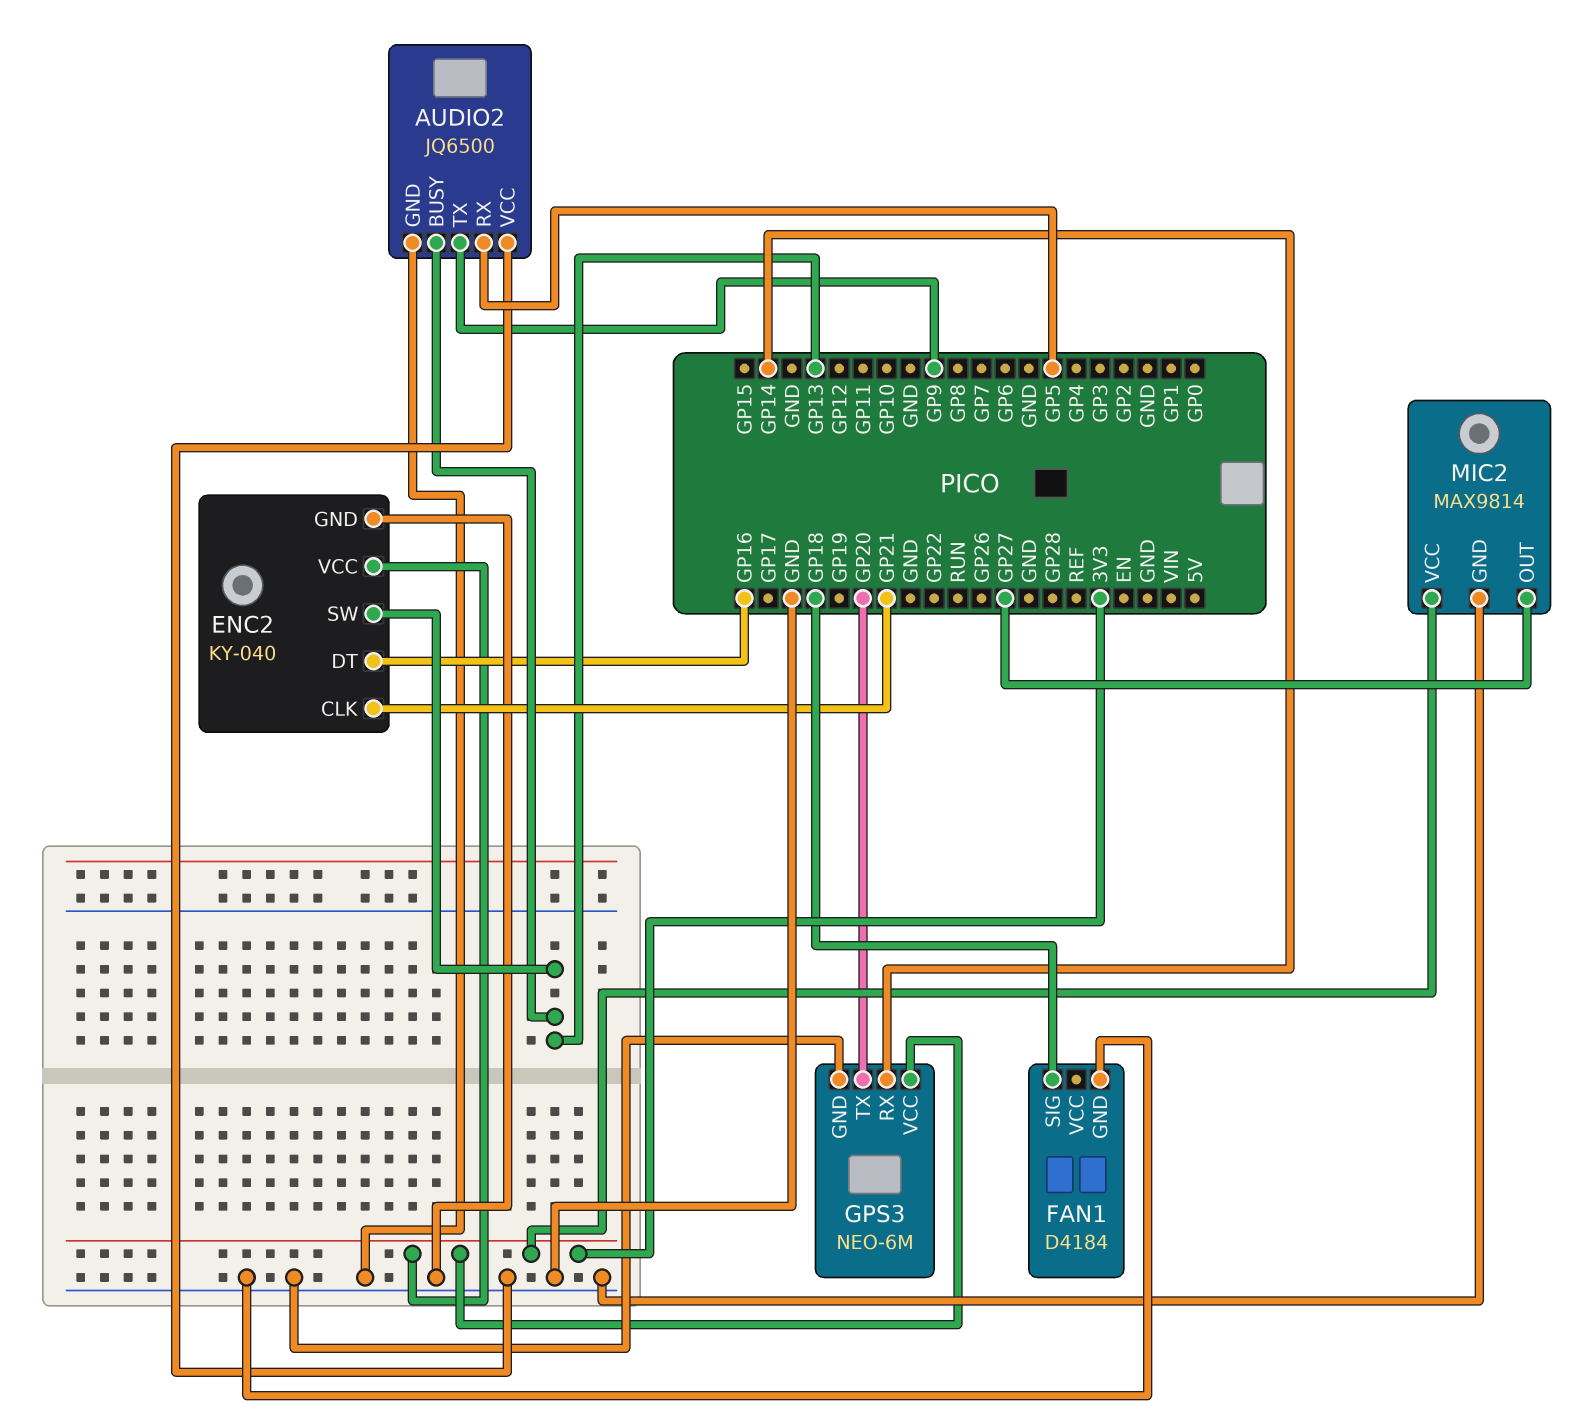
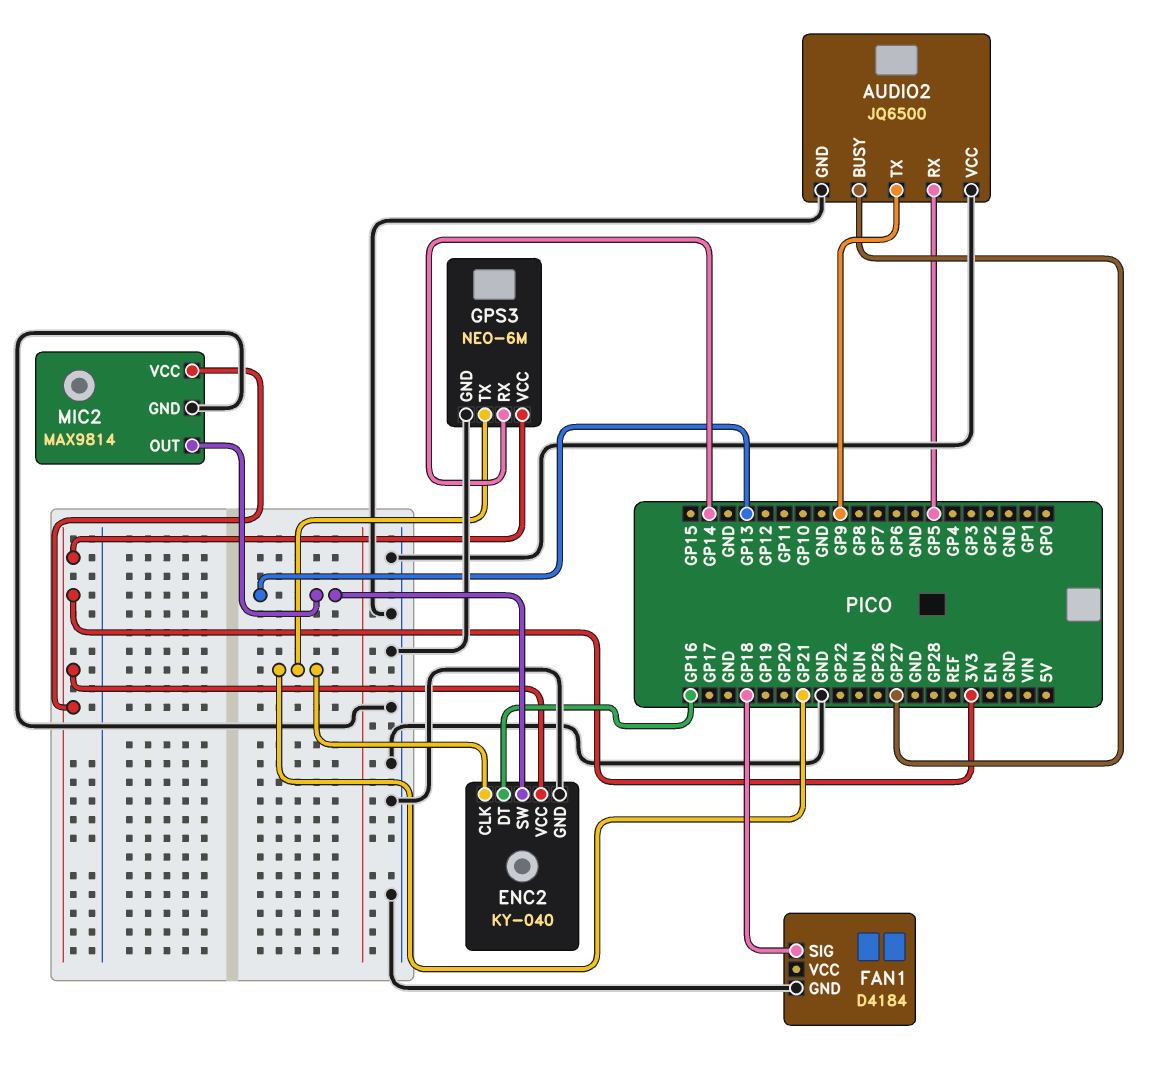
AUDIO2 pin BUSY: GP13 -> GP27
GPS3 pin TX: GP20 -> GP21
MIC2 pin OUT: GP27 -> GP13

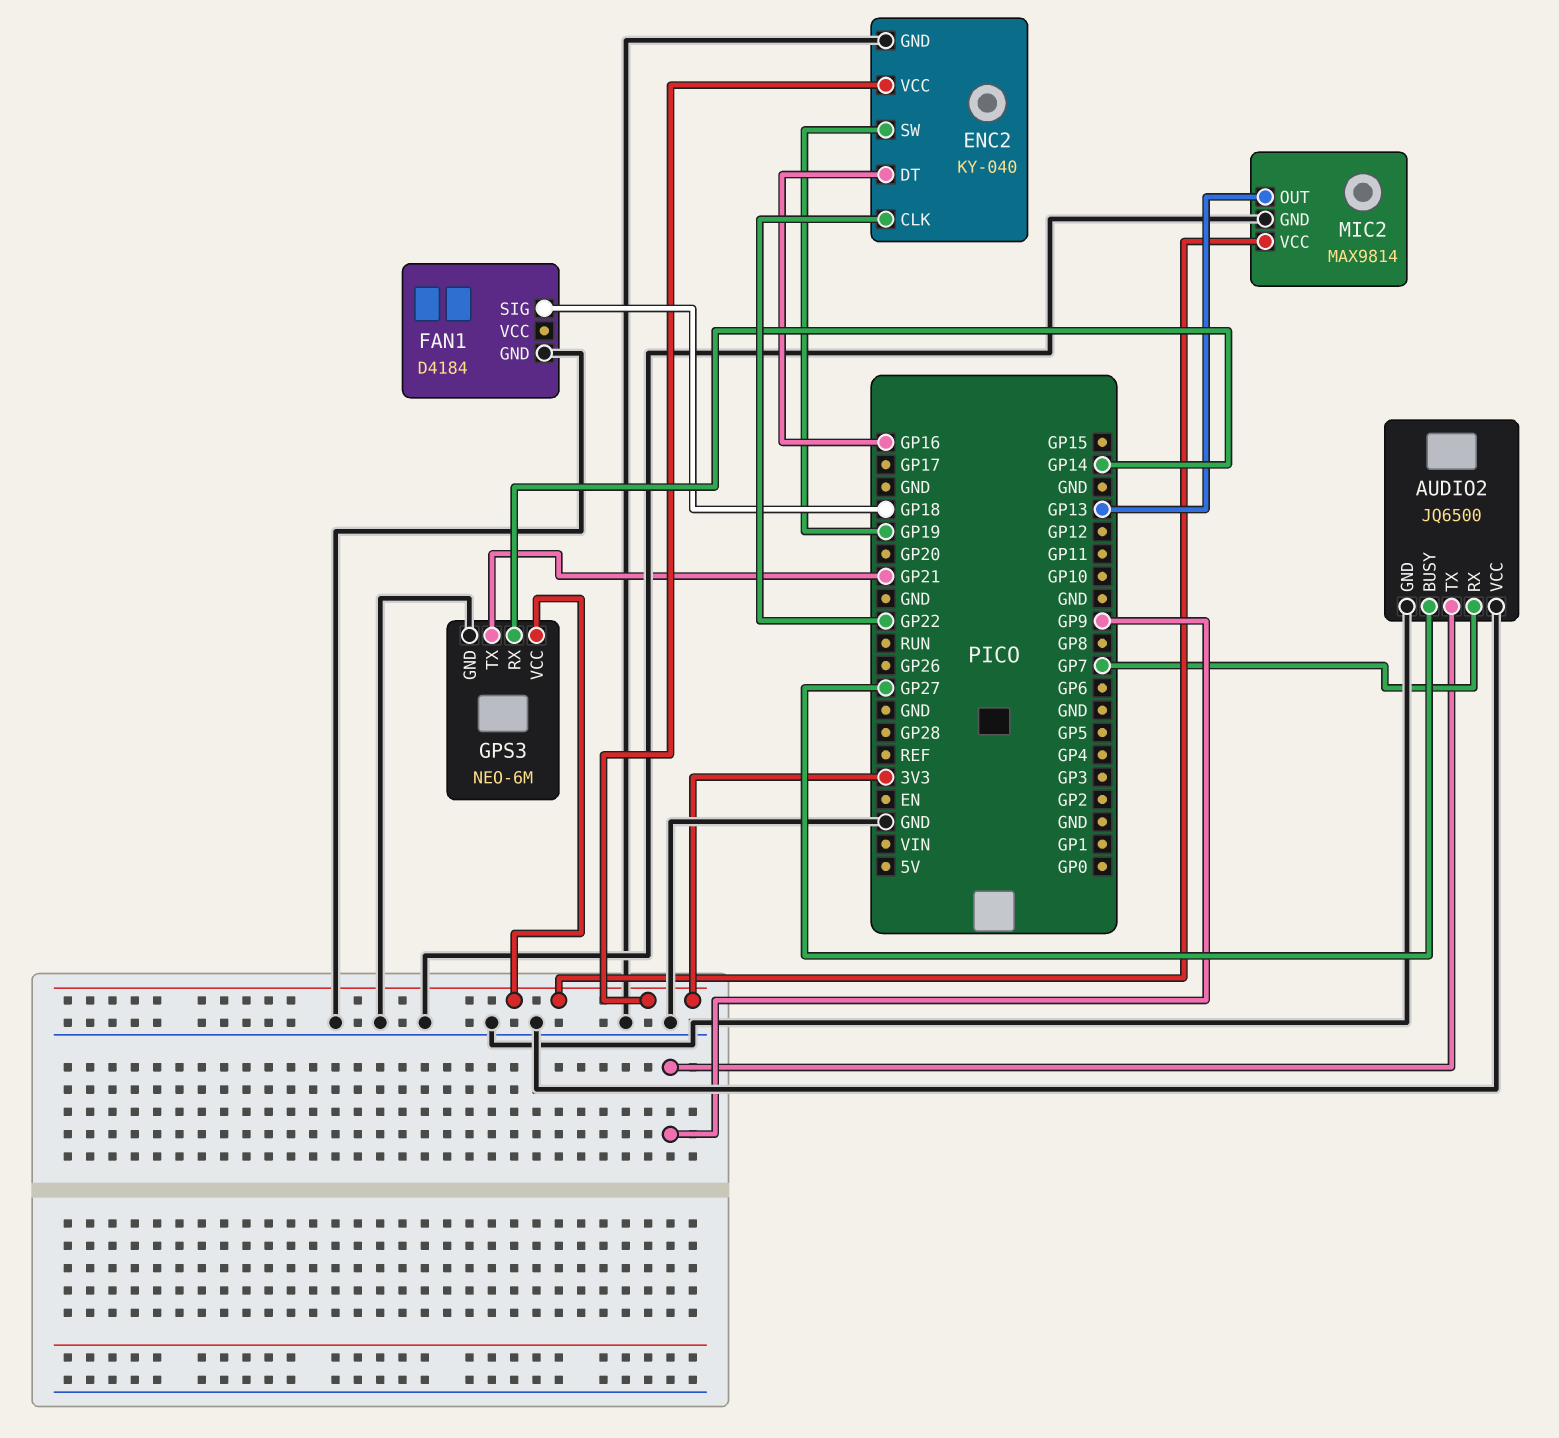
AUDIO2 pin RX: GP5 -> GP7
ENC2 pin CLK: GP21 -> GP22
ENC2 pin SW: GP13 -> GP19

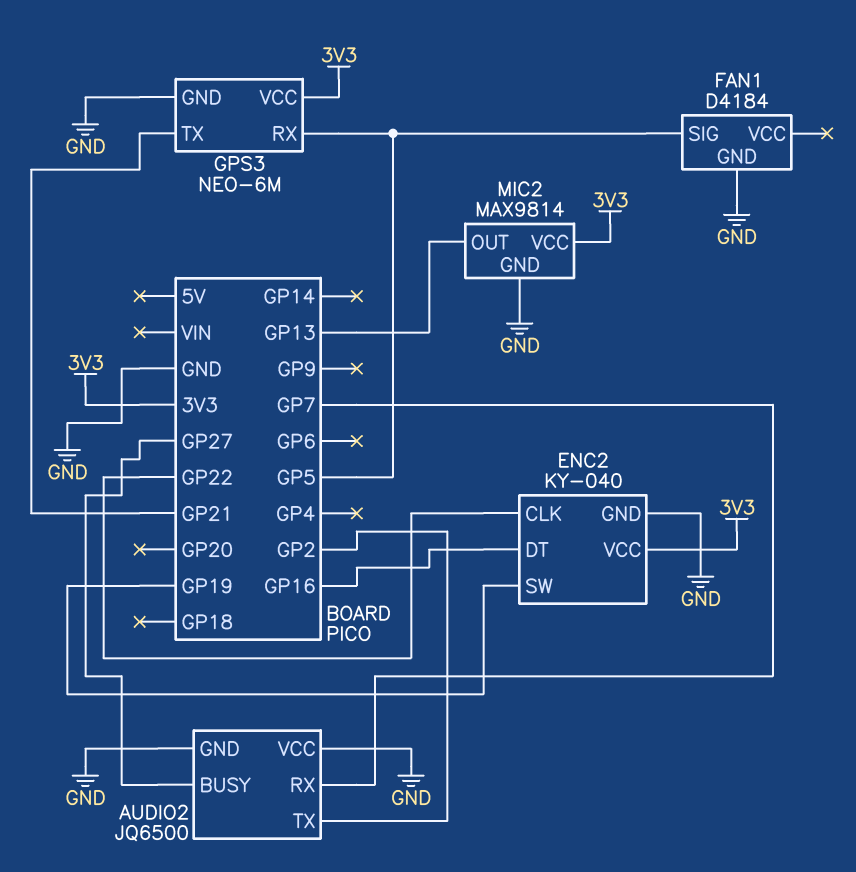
AUDIO2 pin TX: GP9 -> GP2
FAN1 pin SIG: GP18 -> GP5
GPS3 pin RX: GP14 -> GP5

